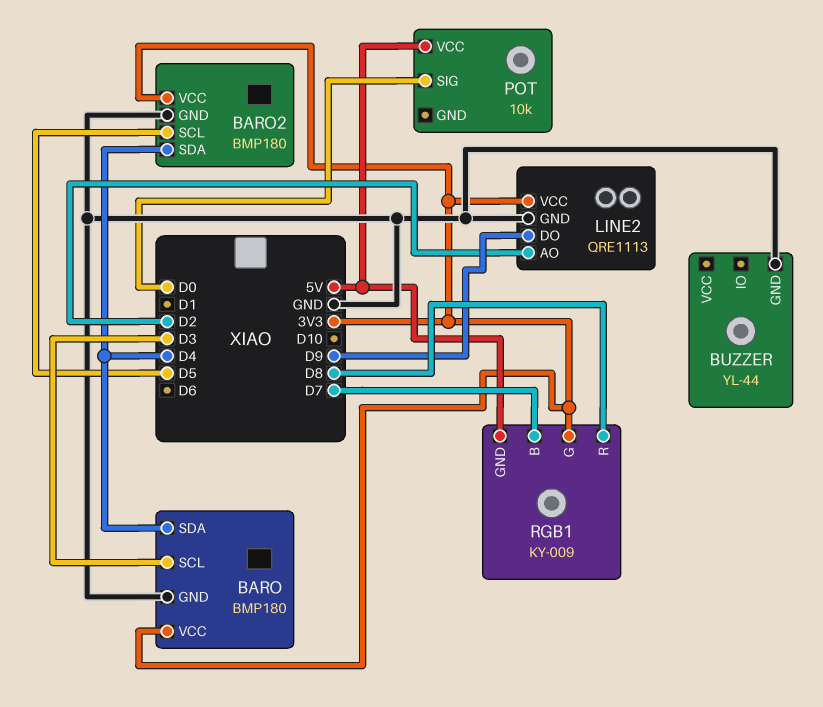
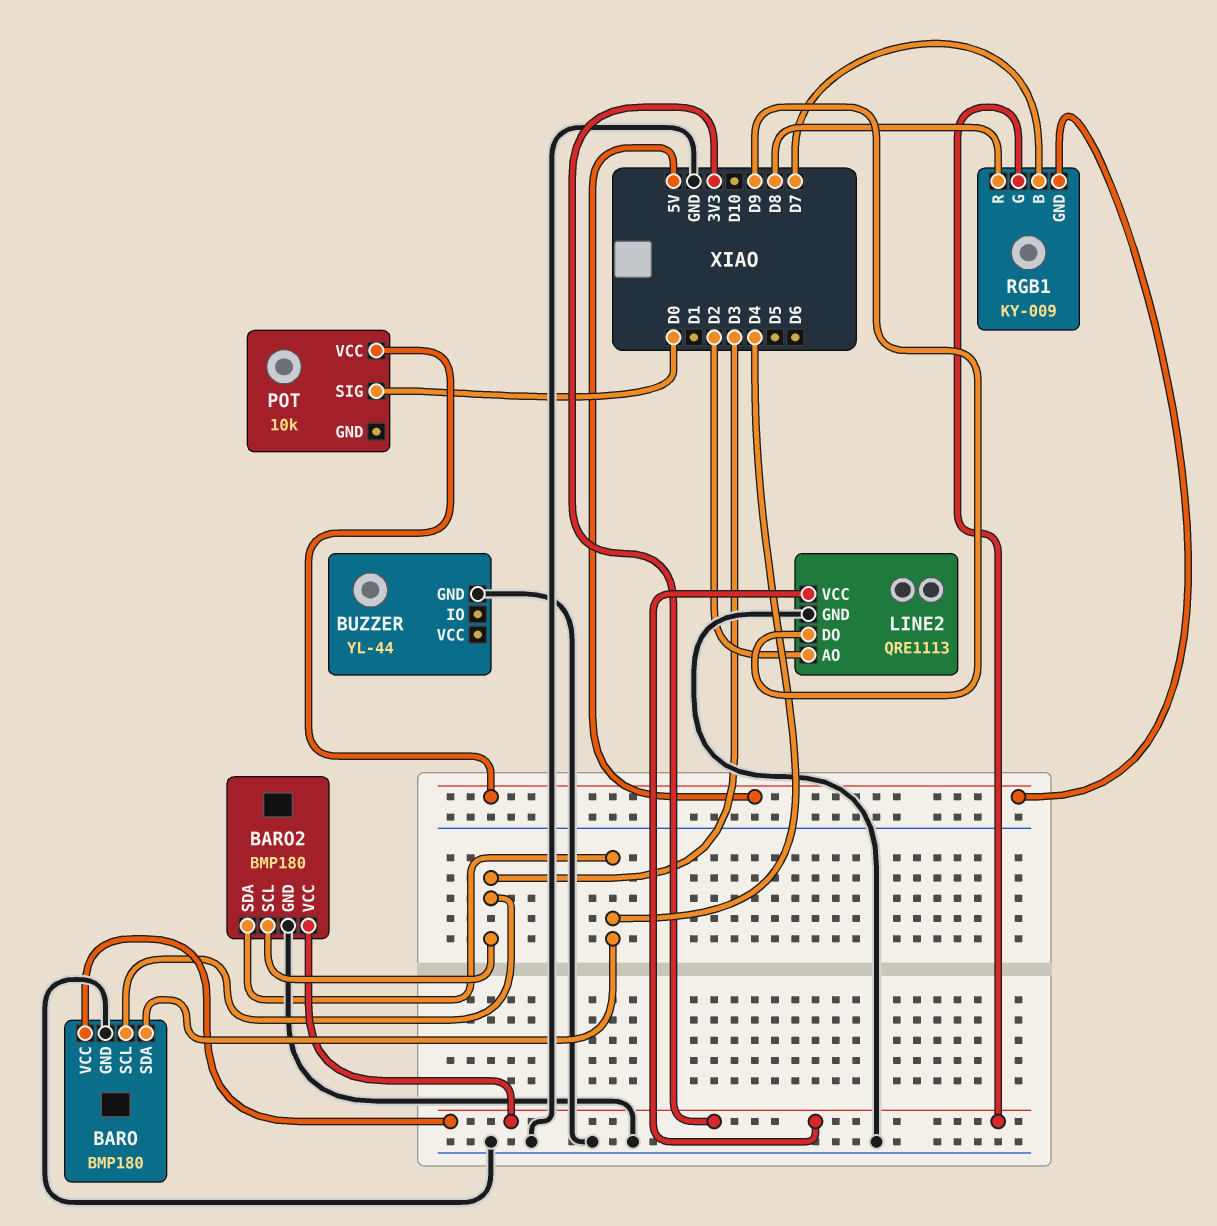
BARO2 pin SCL: D5 -> D3

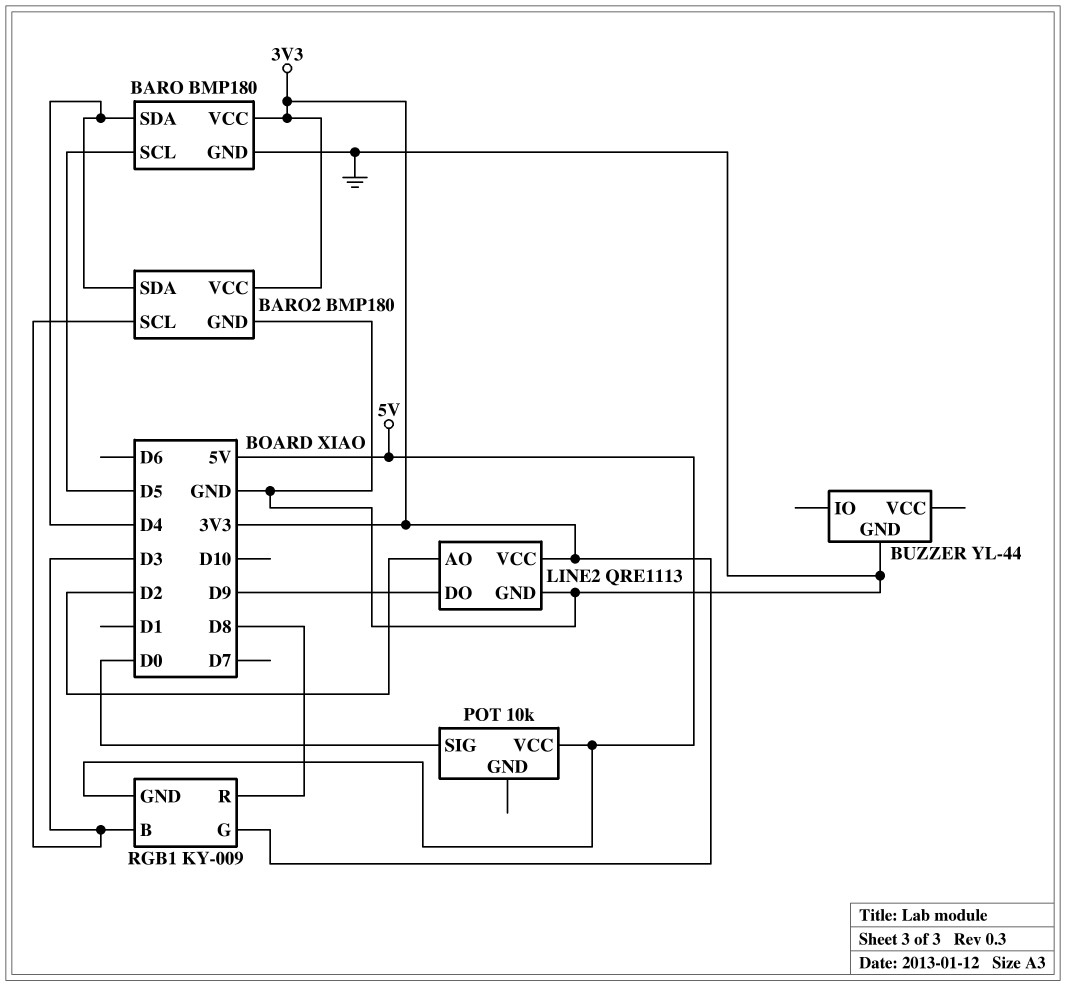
BARO pin SCL: D3 -> D5
RGB1 pin B: D7 -> D3

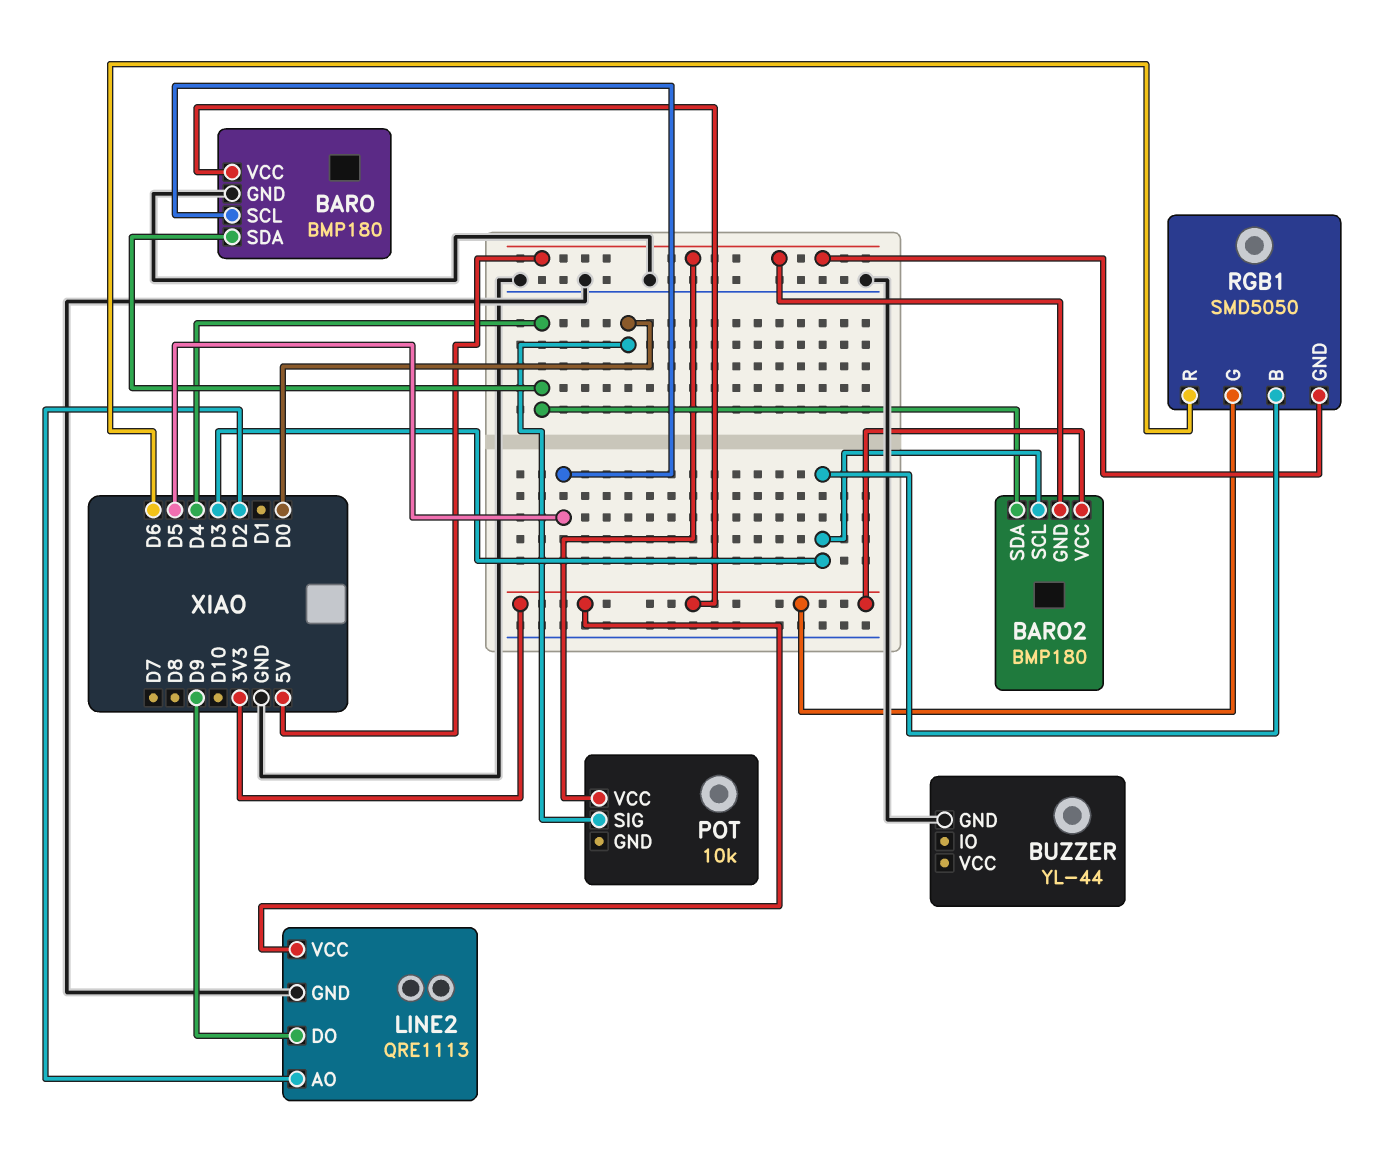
BARO2 pin GND: GND -> 5V
RGB1: KY-009 -> SMD5050
RGB1 pin R: D8 -> D6

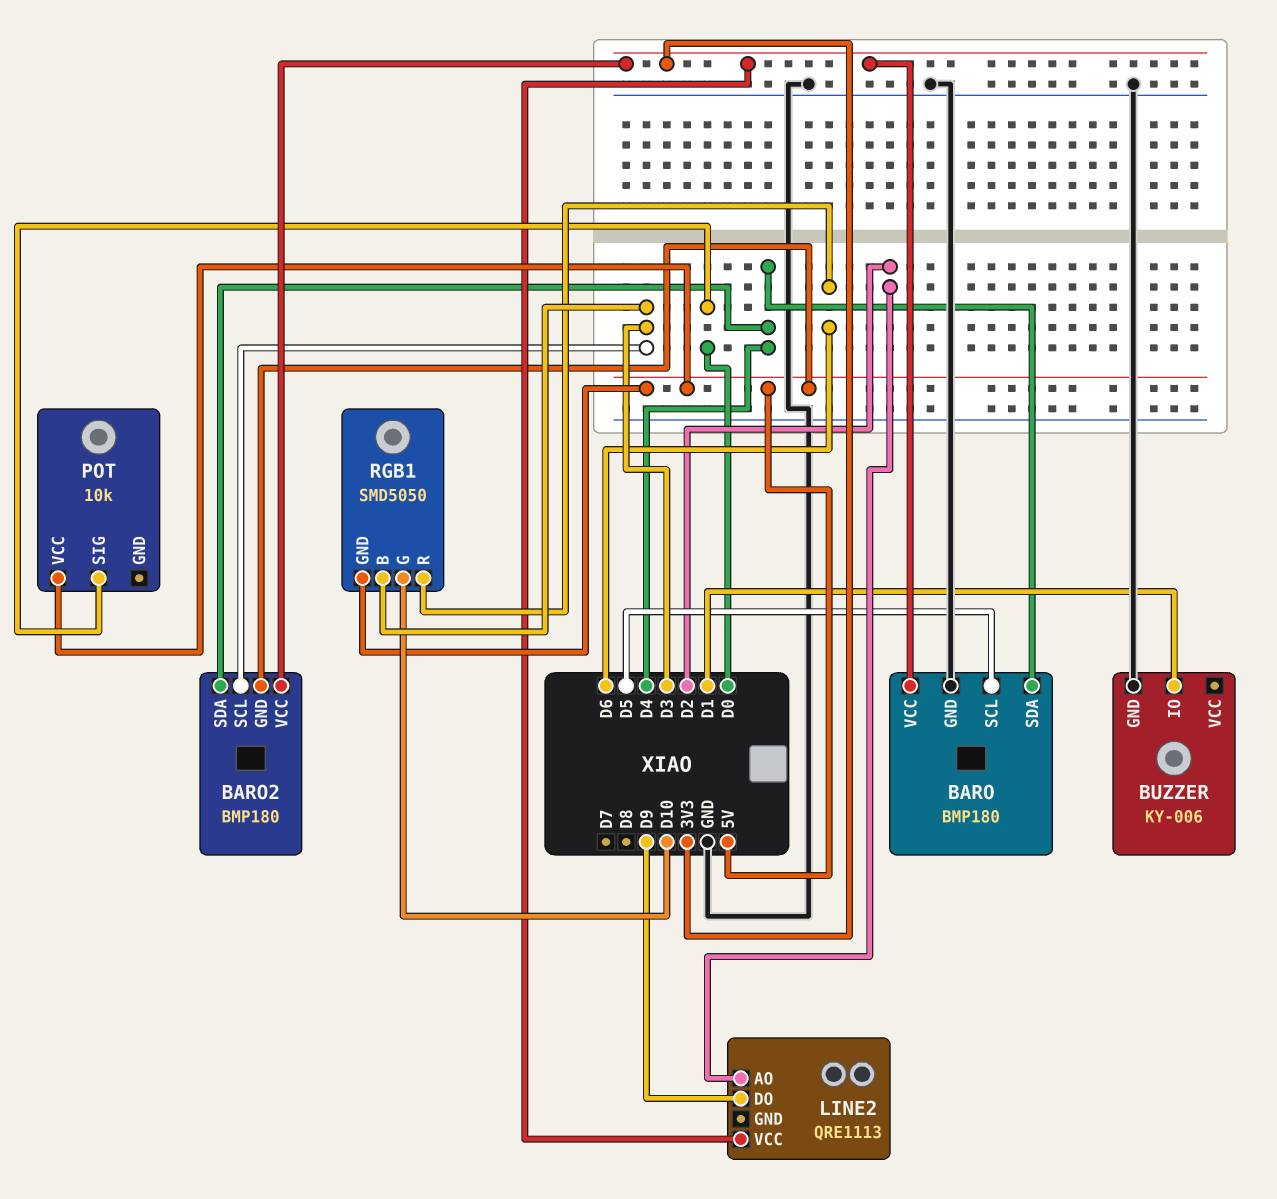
BUZZER: YL-44 -> KY-006
BUZZER pin IO: none -> D1
LINE2 pin GND: GND -> none
RGB1 pin G: 3V3 -> D10

